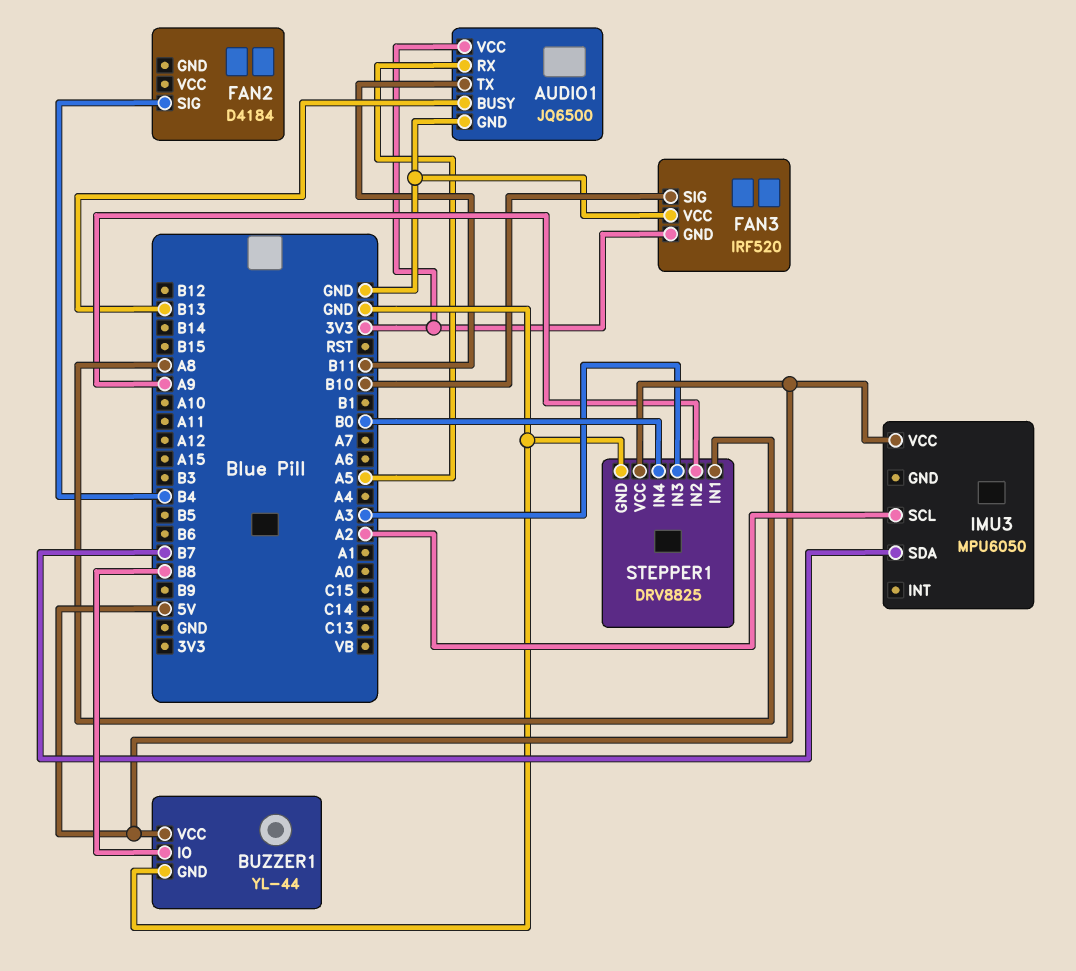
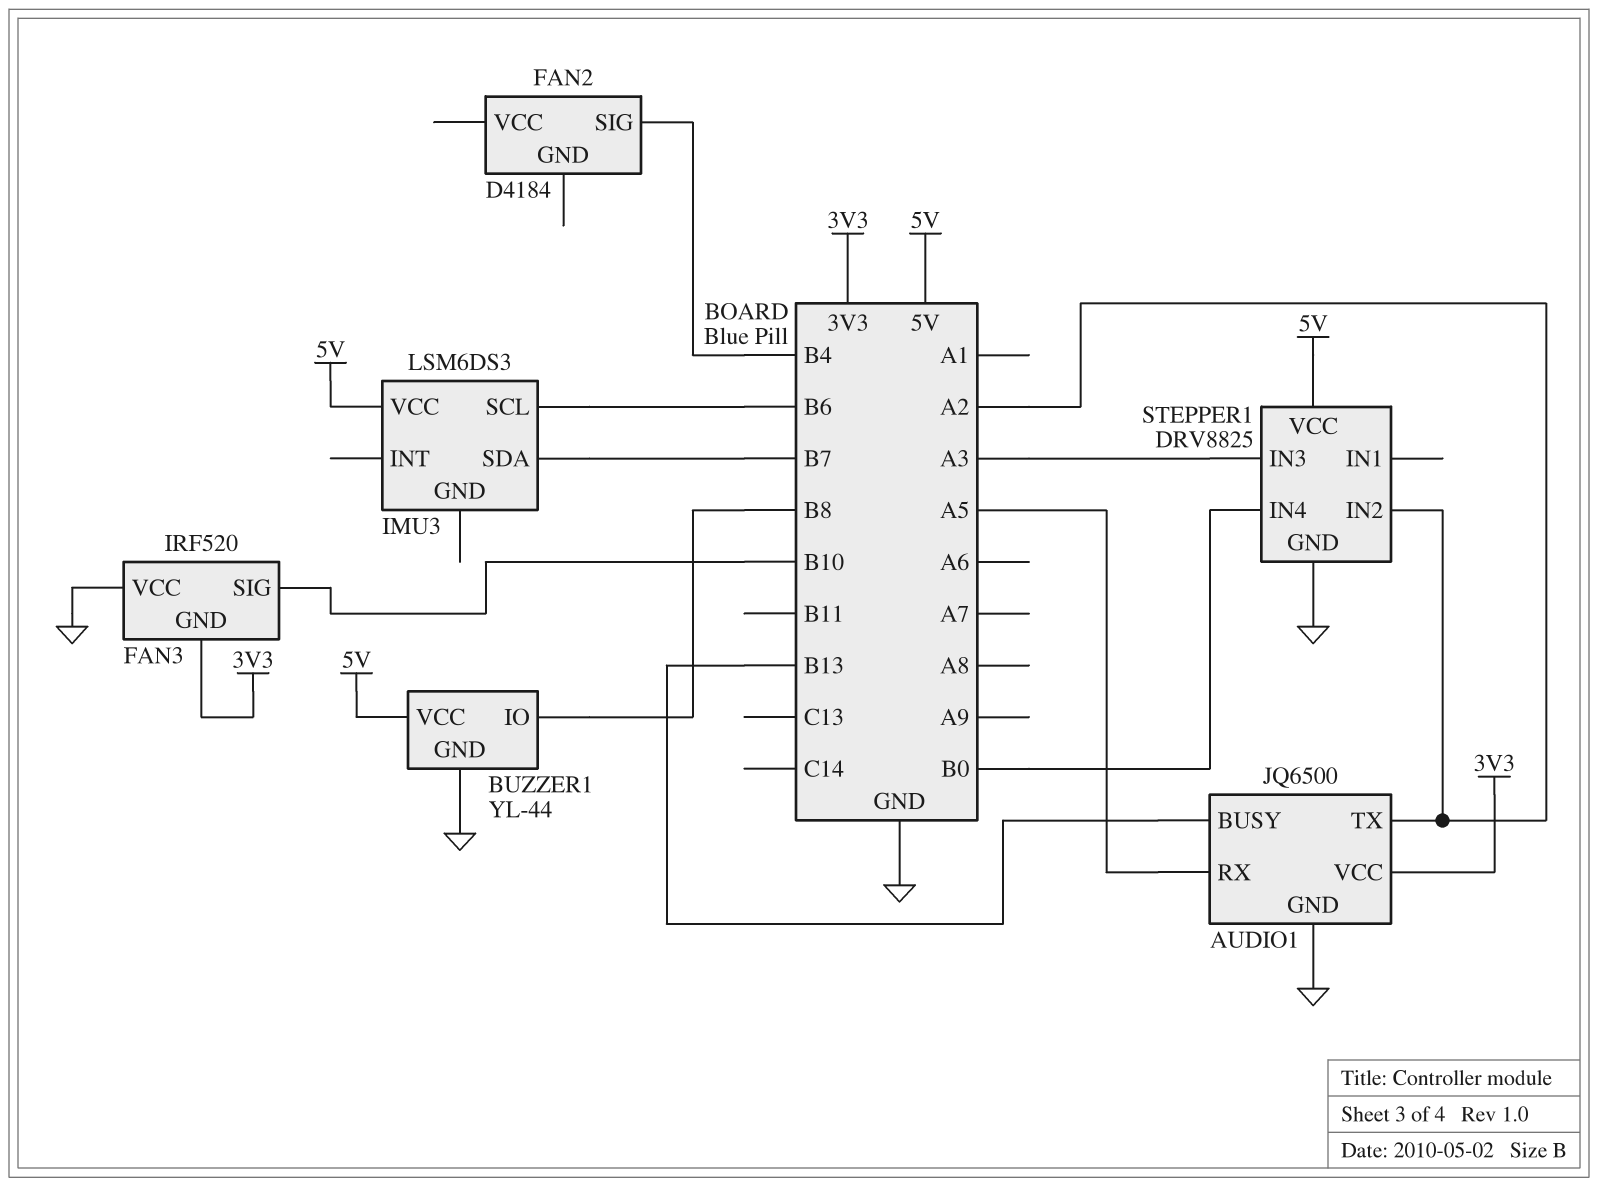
AUDIO1 pin TX: B11 -> A2
IMU3: MPU6050 -> LSM6DS3
IMU3 pin SCL: A2 -> B6
STEPPER1 pin IN1: A8 -> none
STEPPER1 pin IN2: A9 -> A2

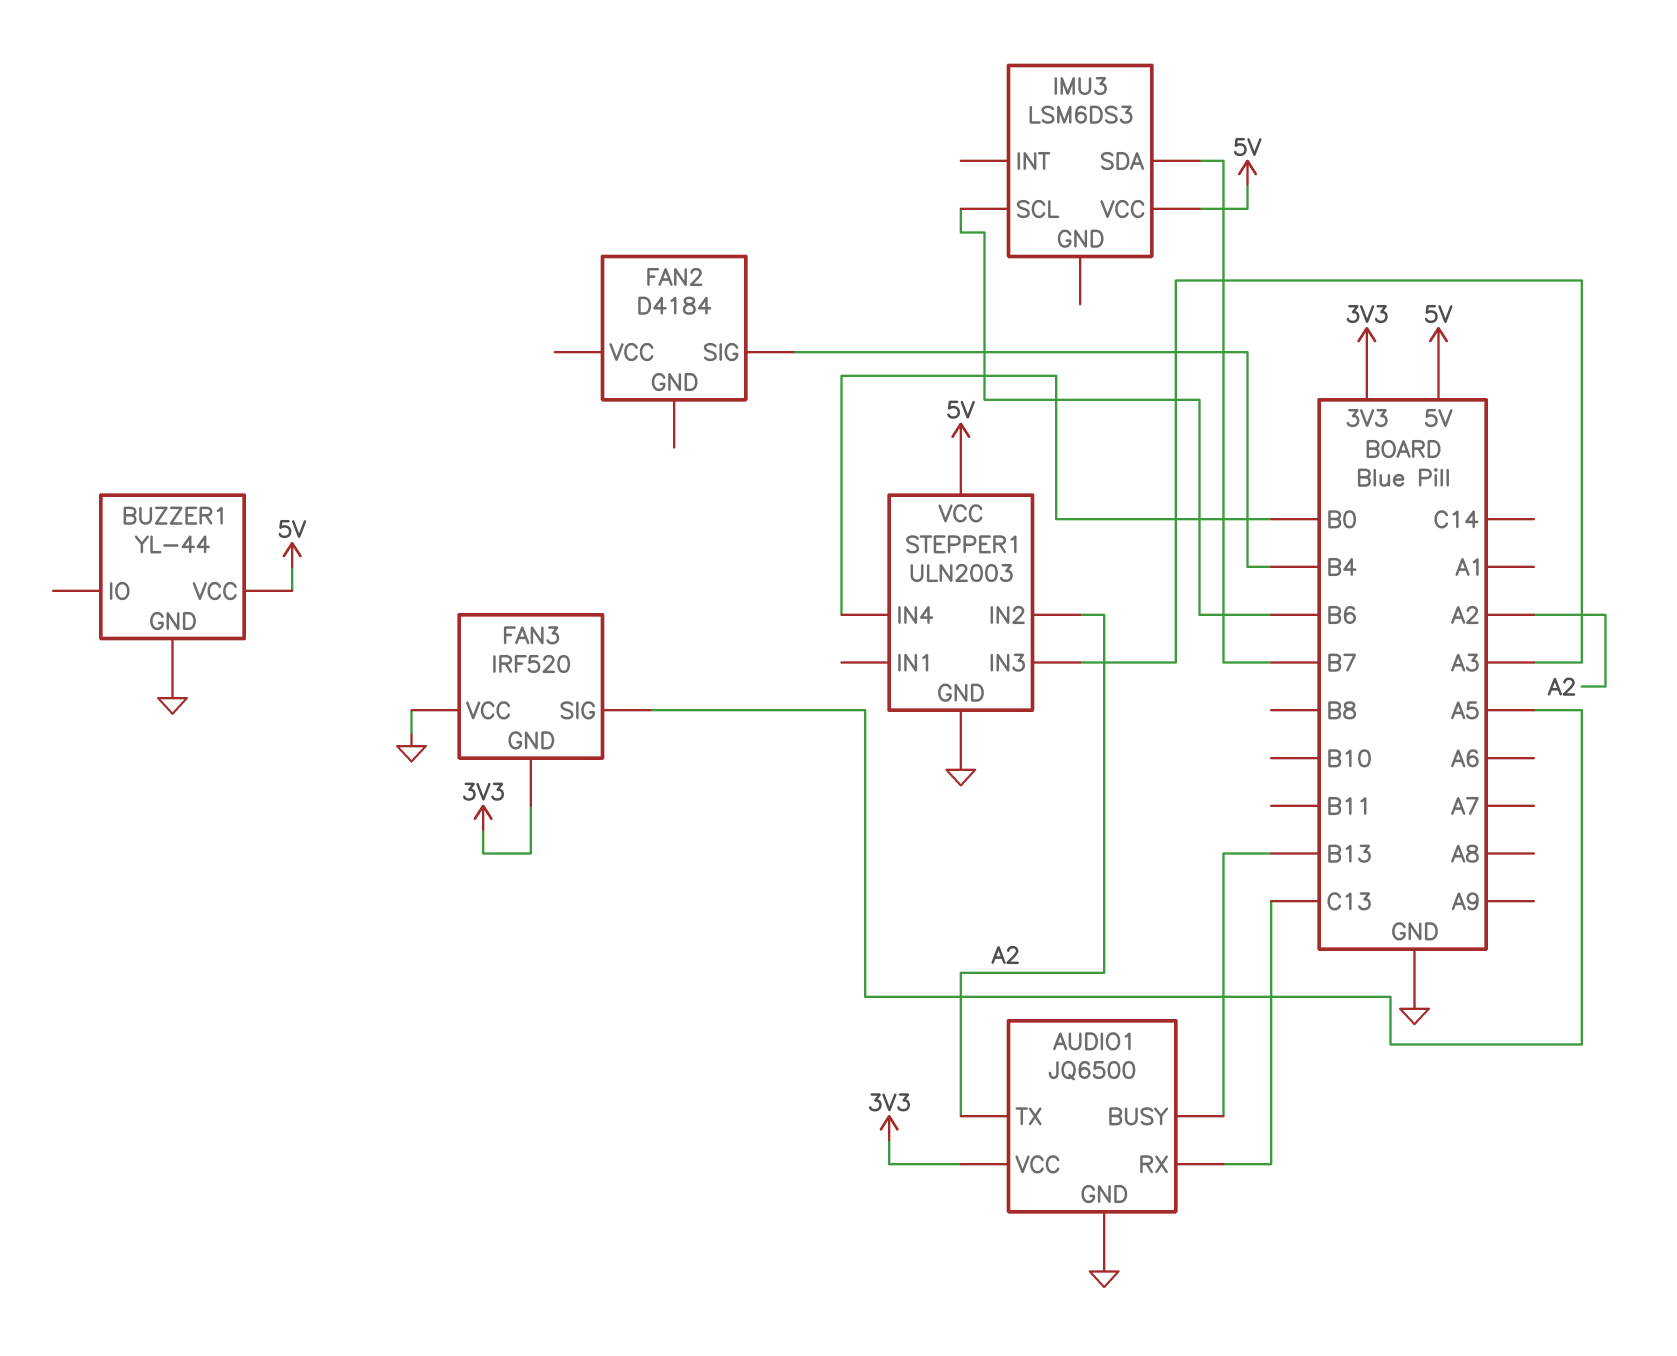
AUDIO1 pin RX: A5 -> C13
BUZZER1 pin IO: B8 -> none
FAN3 pin SIG: B10 -> A5
STEPPER1: DRV8825 -> ULN2003

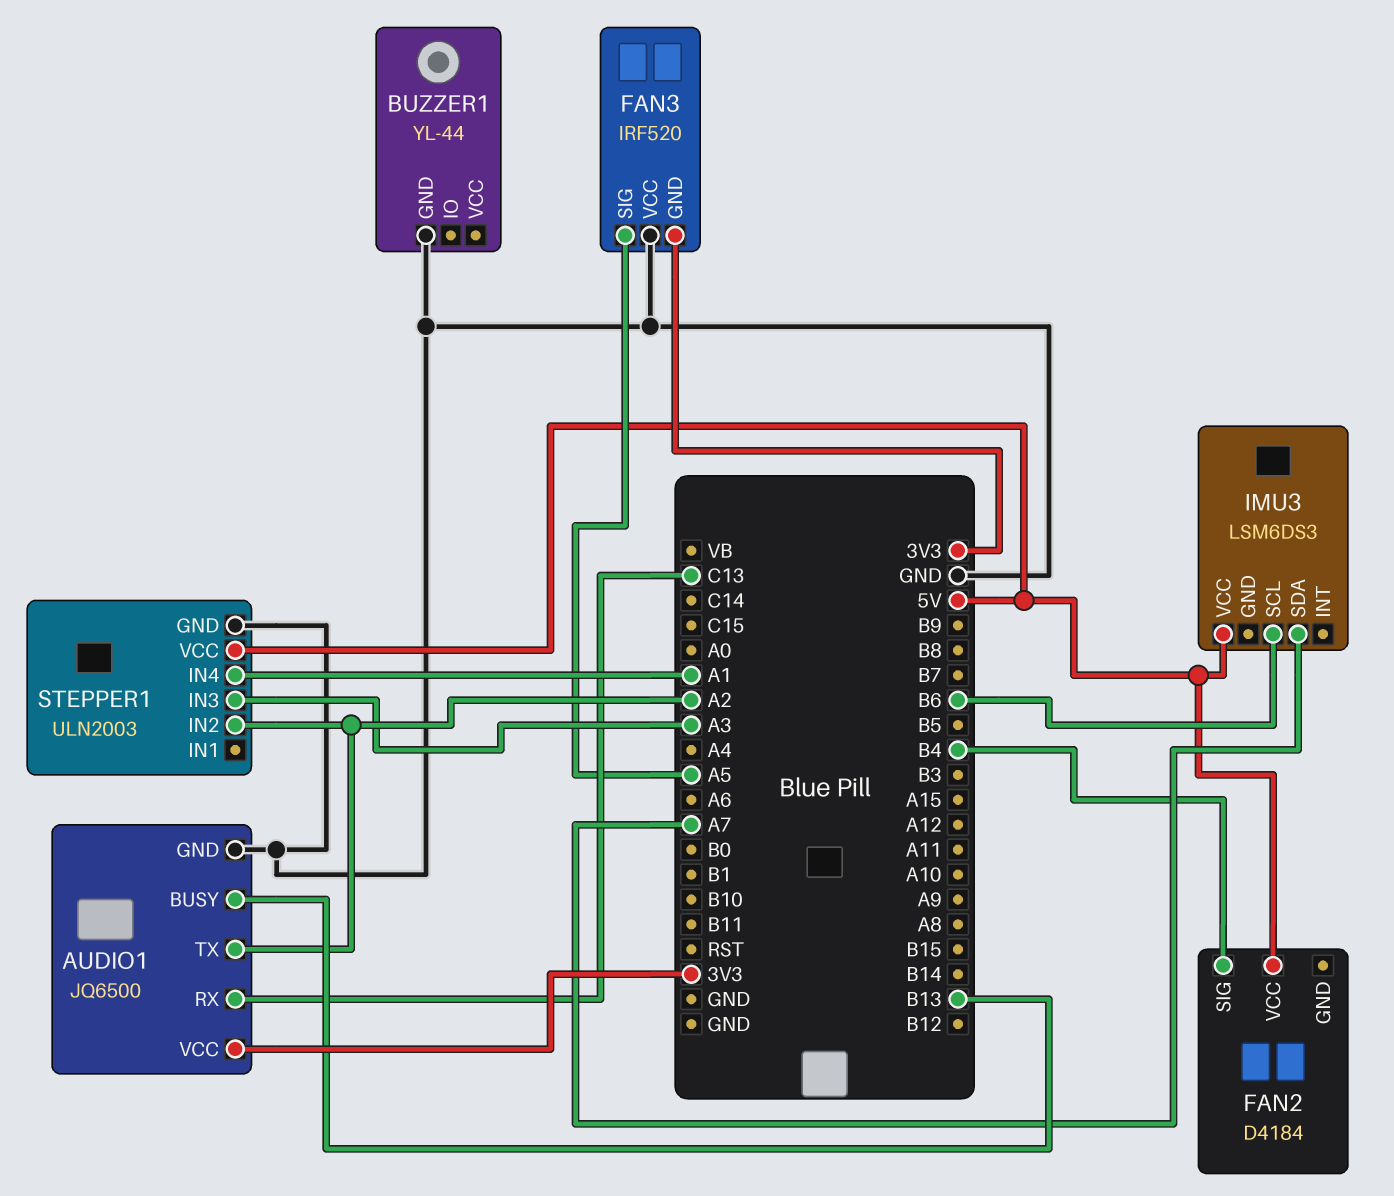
BUZZER1 pin VCC: 5V -> none
FAN2 pin VCC: none -> 5V
IMU3 pin SDA: B7 -> A7
STEPPER1 pin IN4: B0 -> A1

